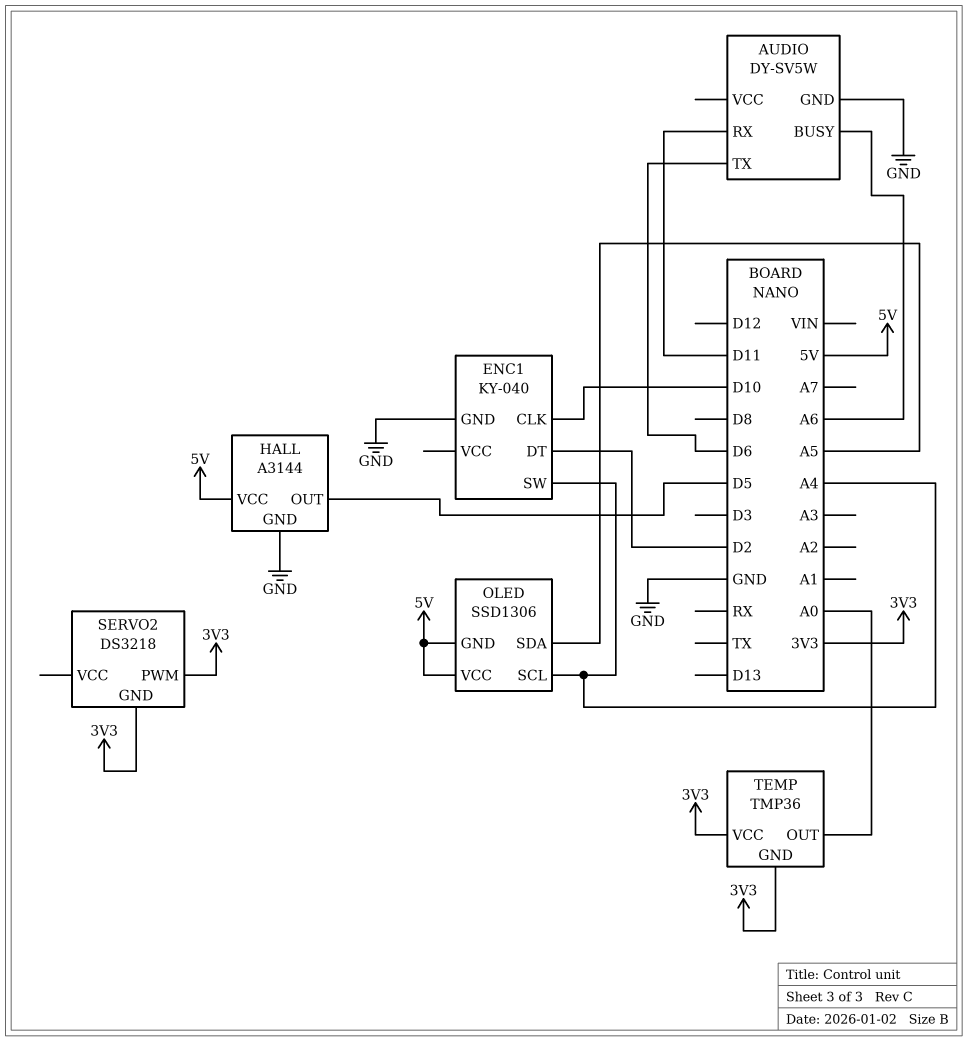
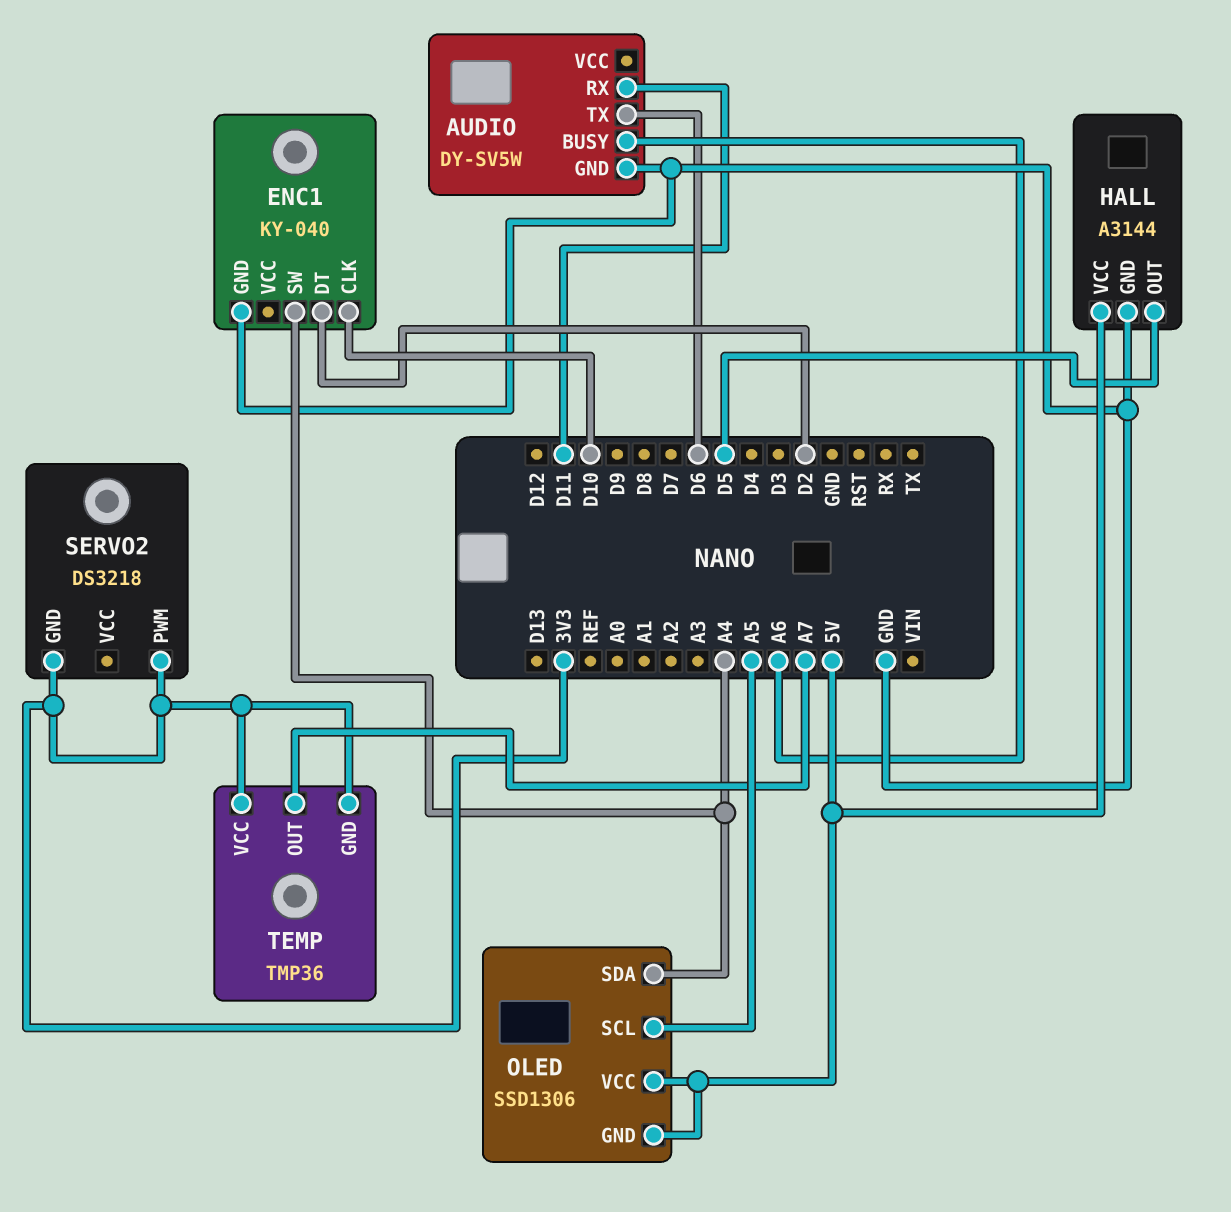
OLED pin SCL: A4 -> A5
OLED pin SDA: A5 -> A4
TEMP pin OUT: A0 -> A7

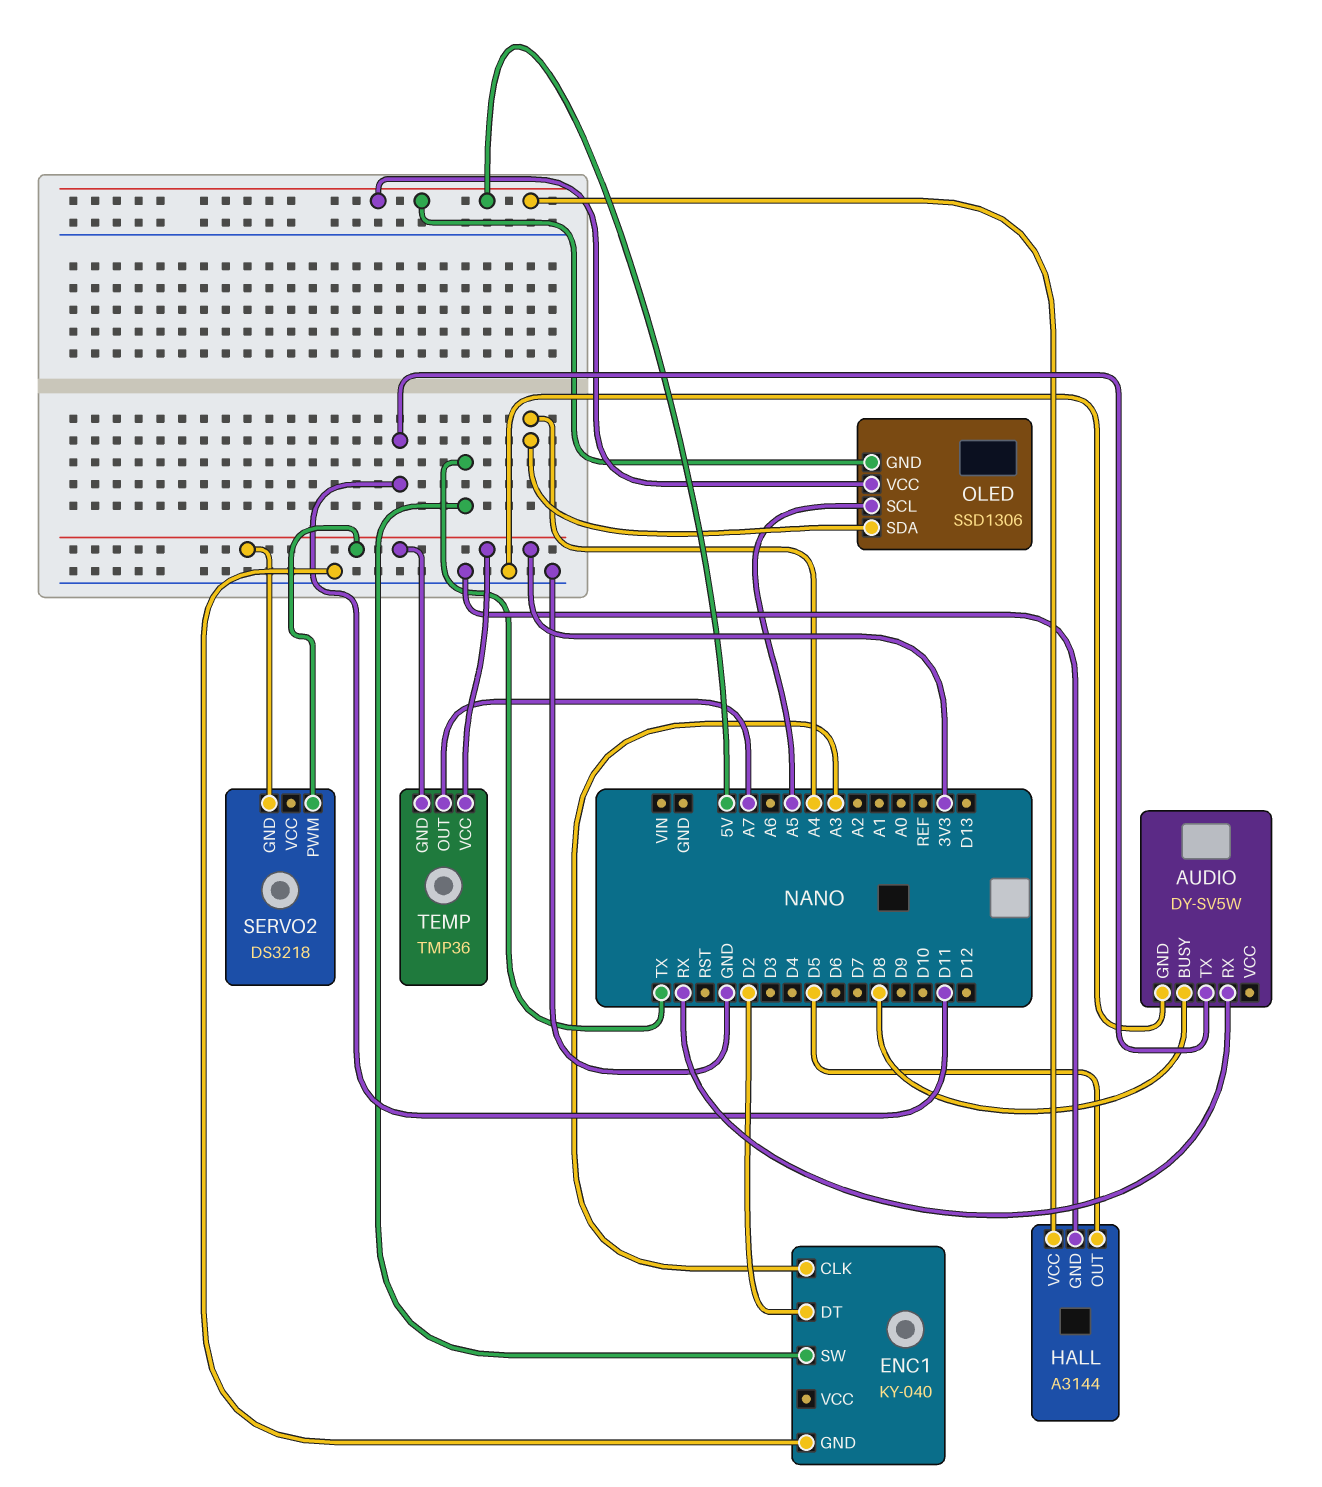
AUDIO pin BUSY: A6 -> D8
AUDIO pin RX: D11 -> RX
AUDIO pin TX: D6 -> D11
ENC1 pin CLK: D10 -> A3
ENC1 pin SW: A4 -> TX

